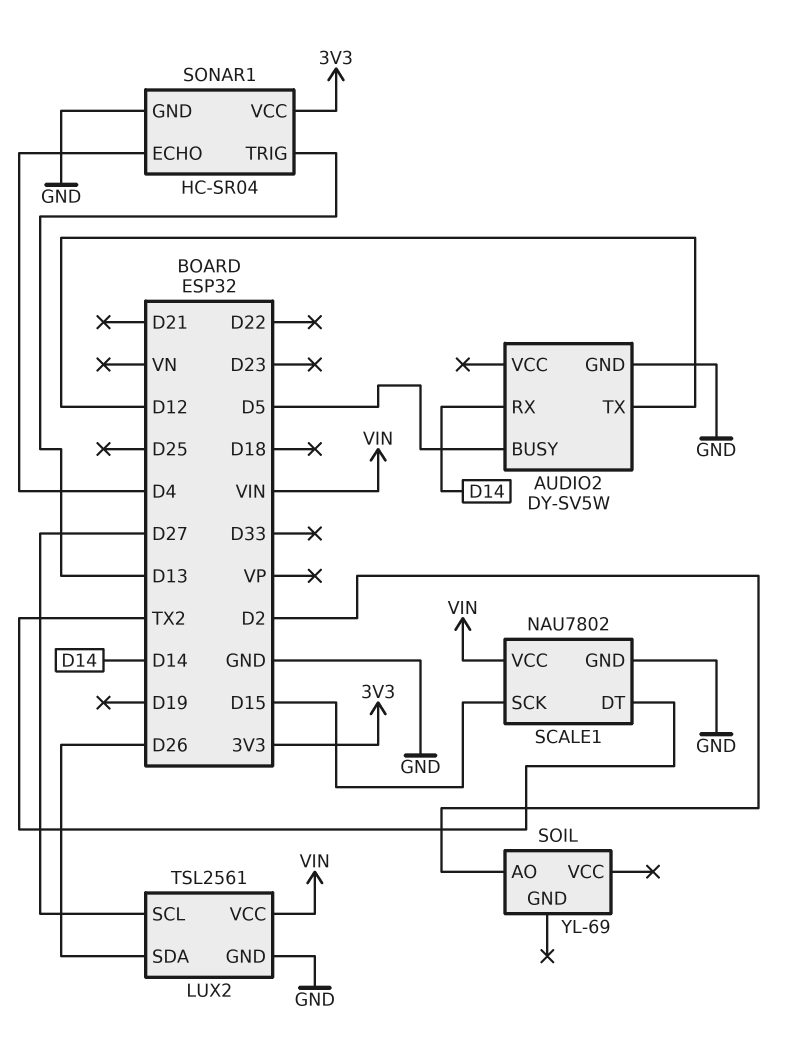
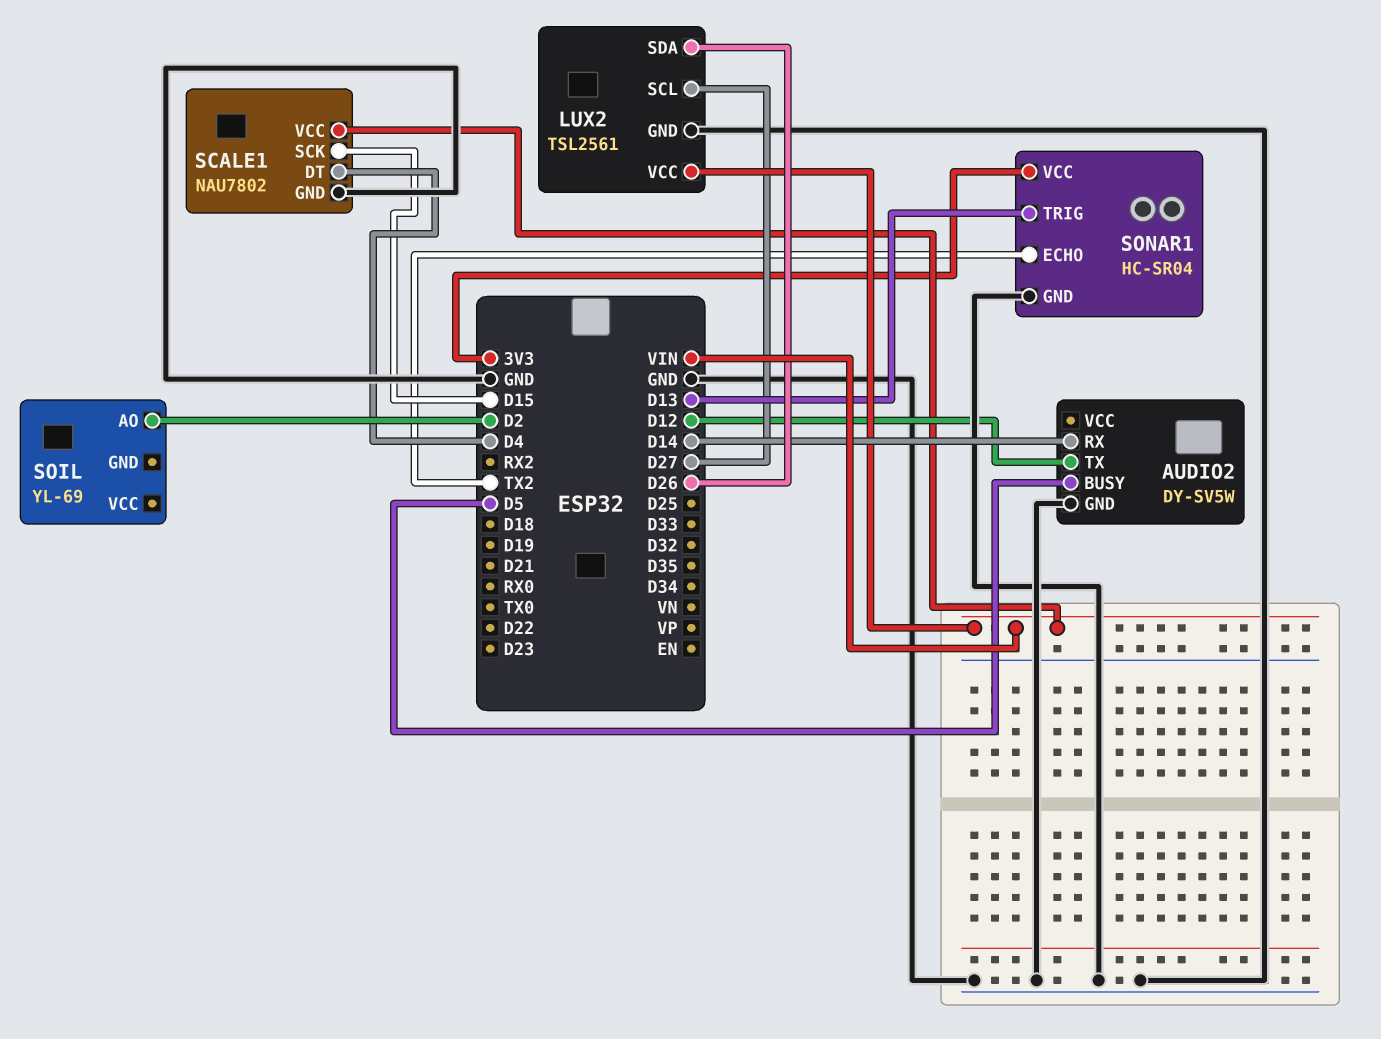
SCALE1 pin DT: TX2 -> D4
SONAR1 pin ECHO: D4 -> TX2

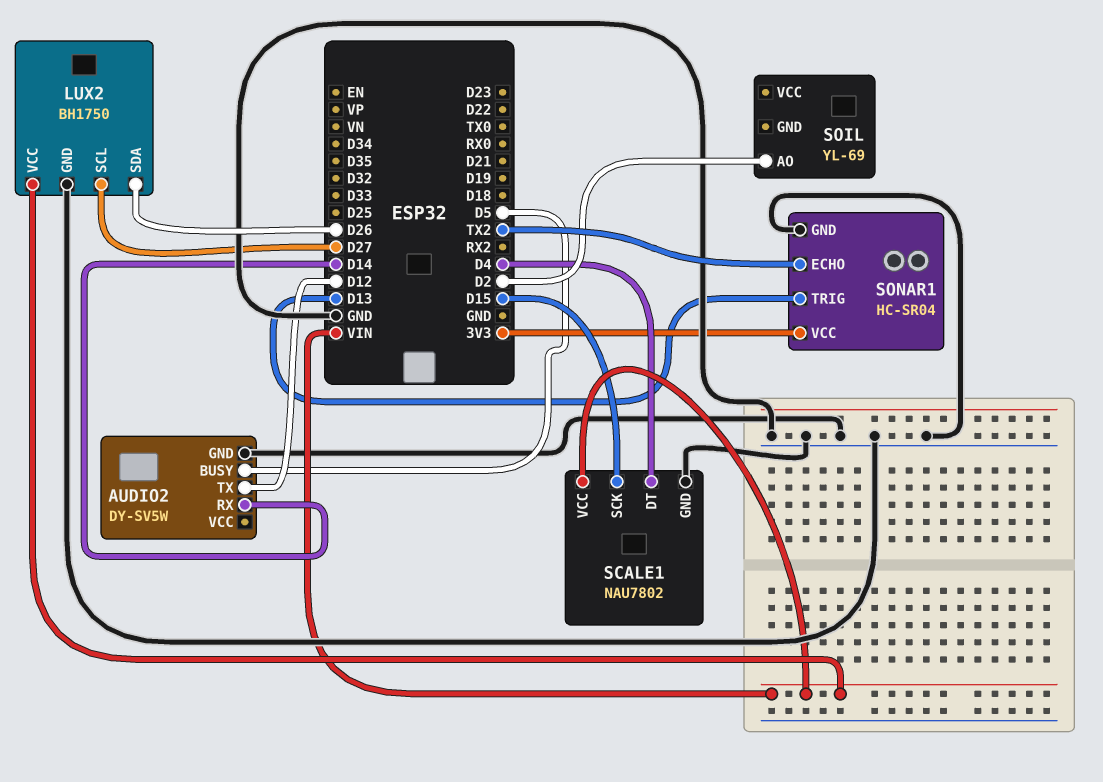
LUX2: TSL2561 -> BH1750

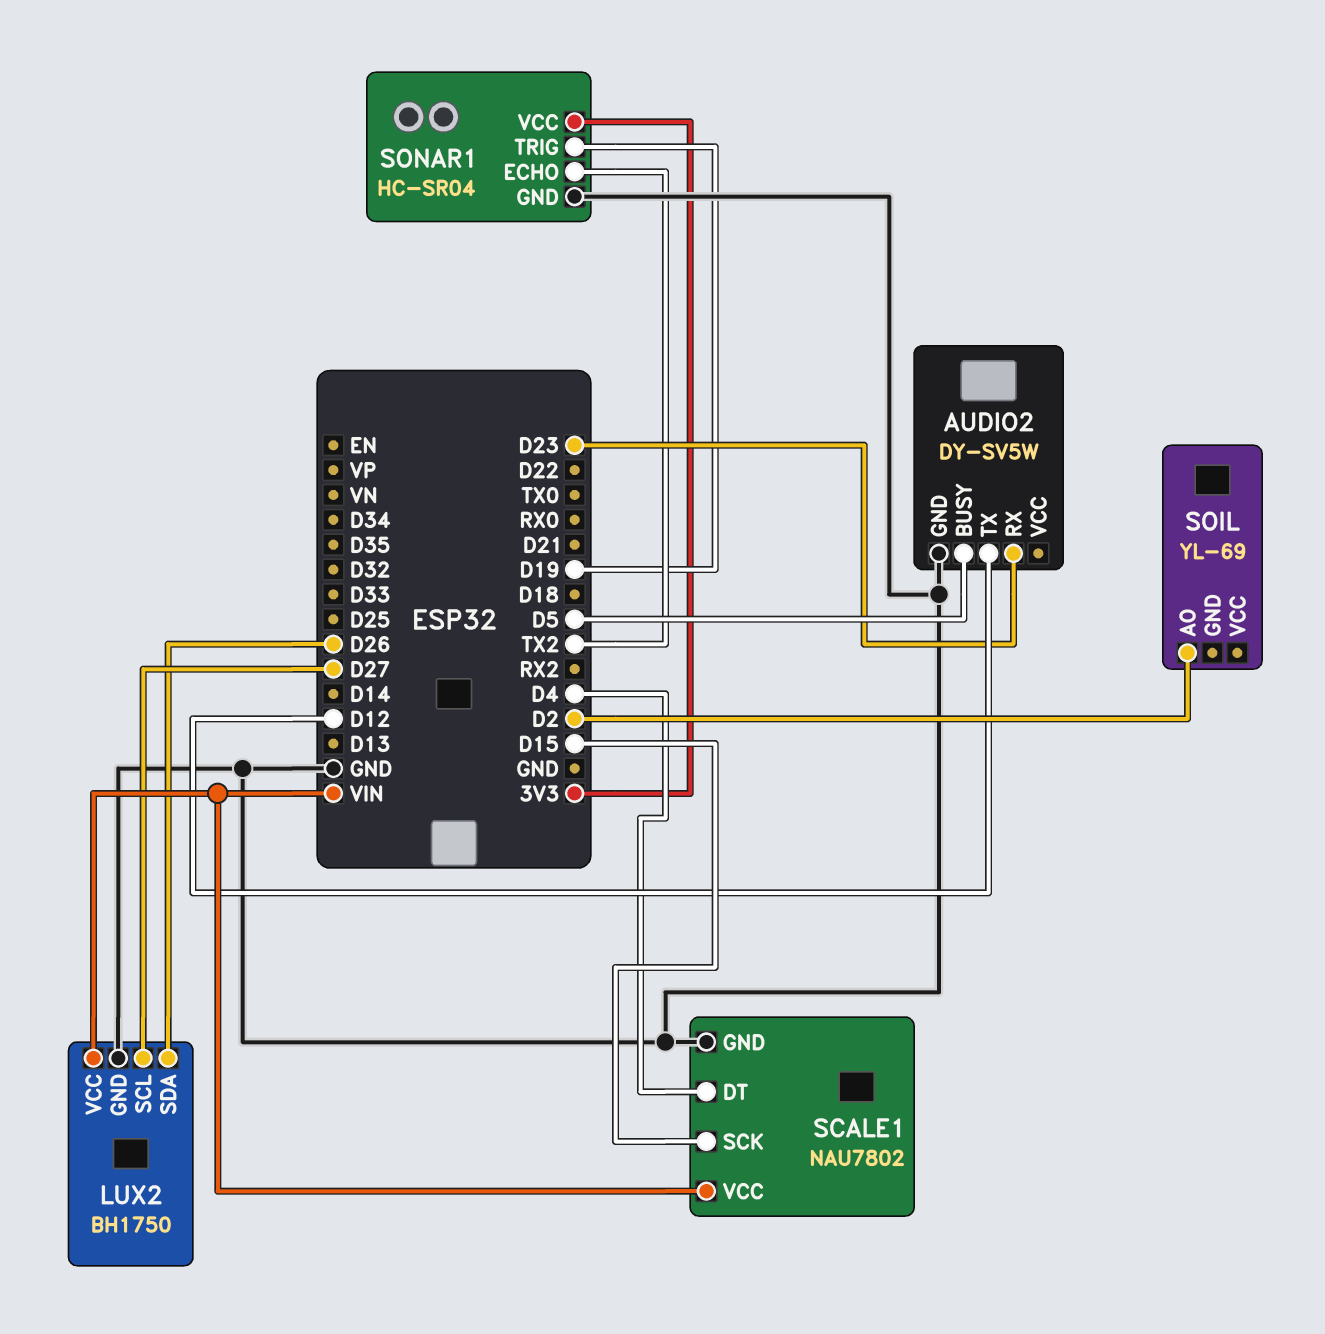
AUDIO2 pin RX: D14 -> D23
SONAR1 pin TRIG: D13 -> D19

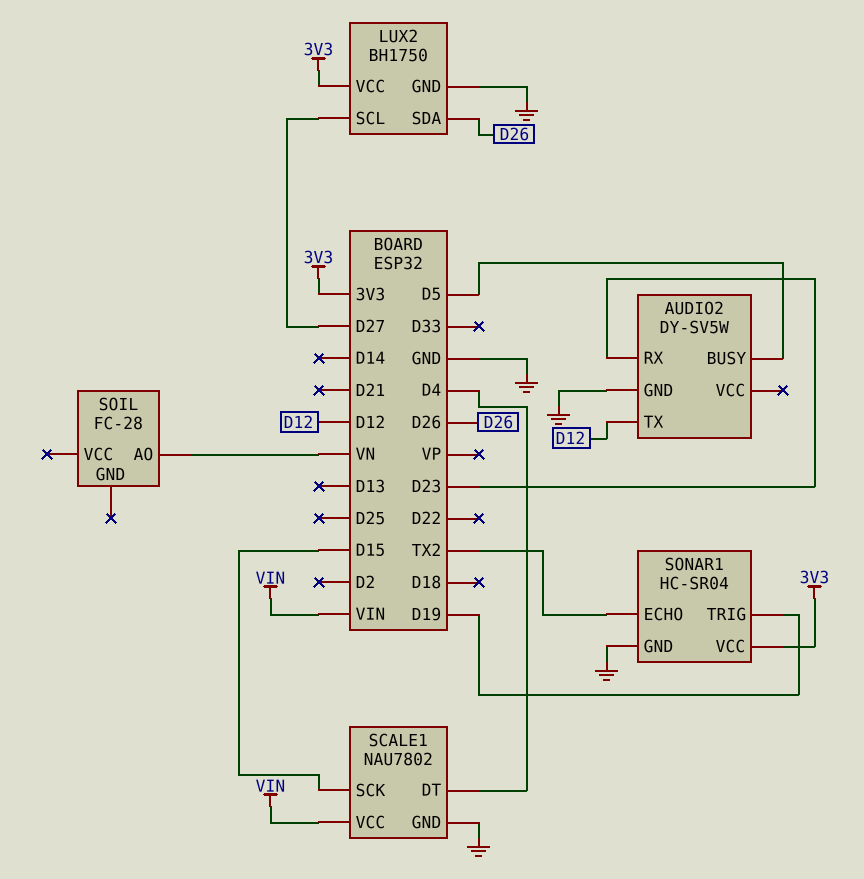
LUX2 pin VCC: VIN -> 3V3
SOIL: YL-69 -> FC-28
SOIL pin AO: D2 -> VN

